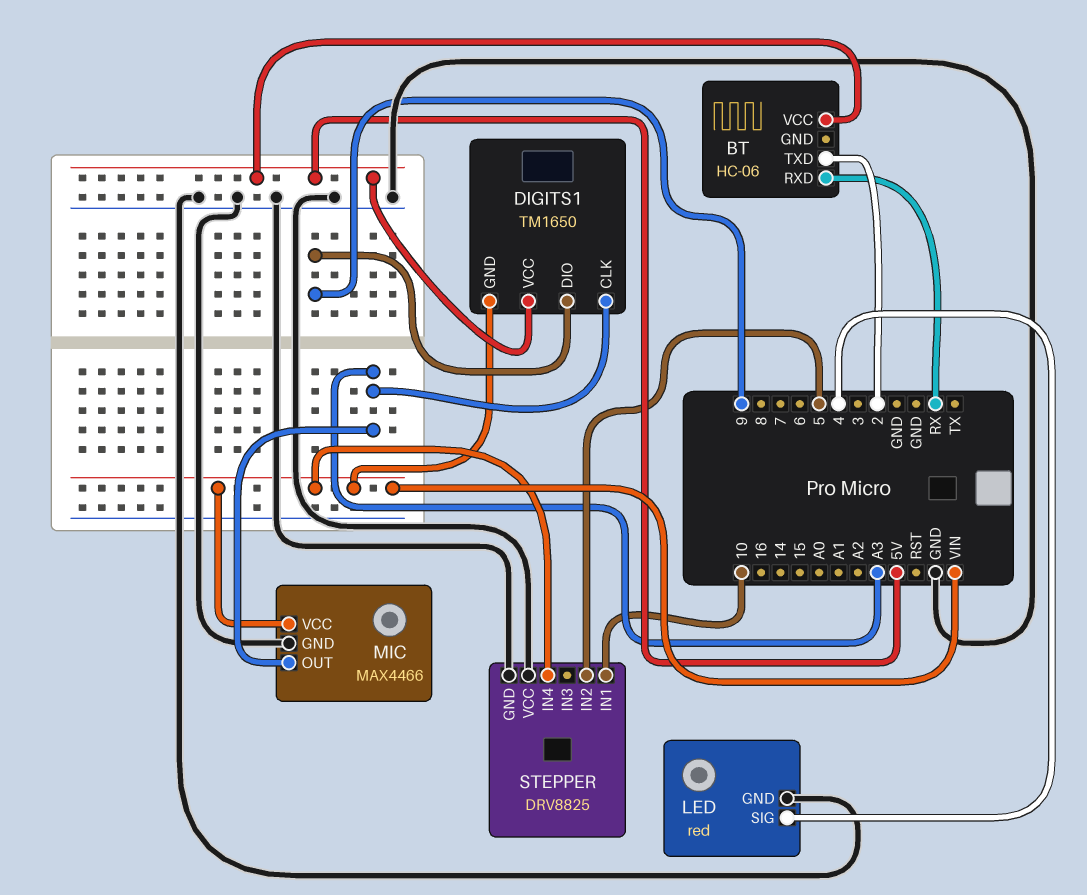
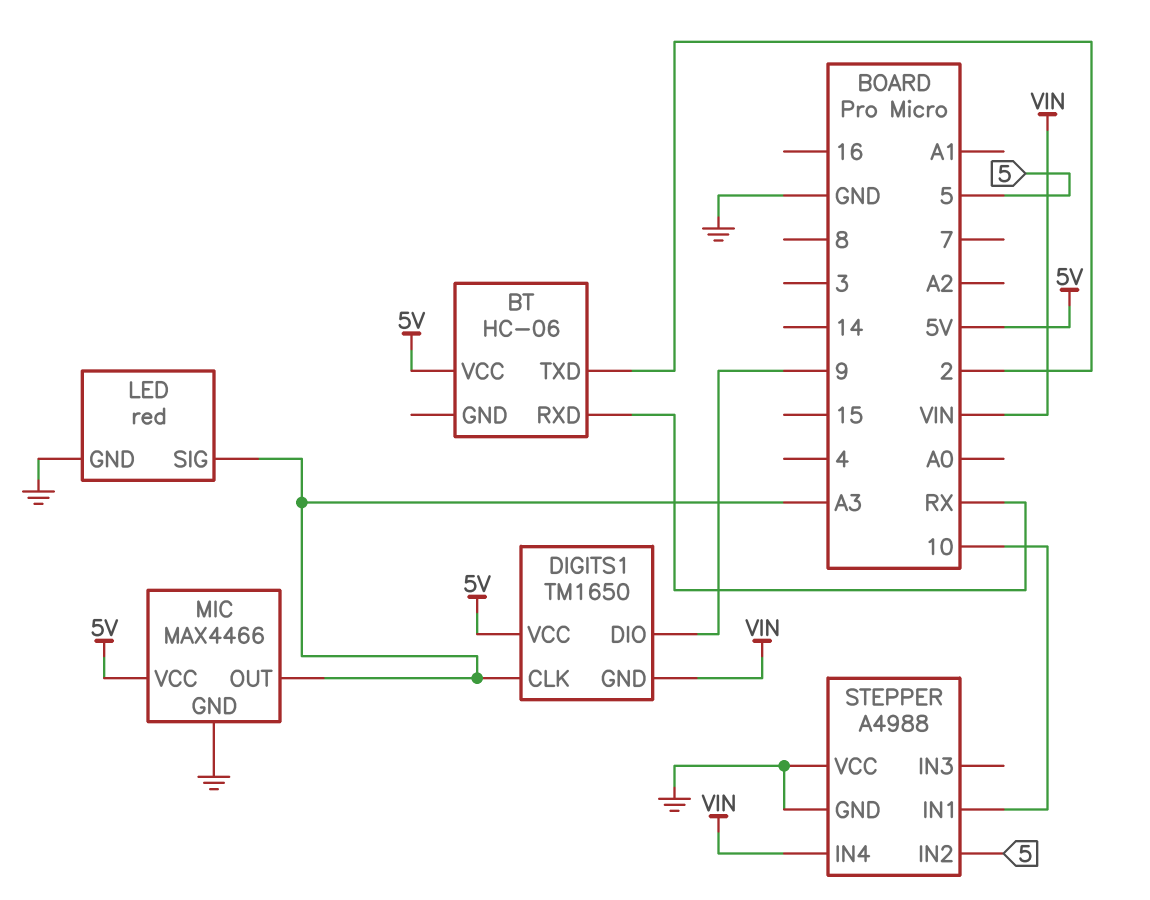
LED pin SIG: 4 -> A3
MIC pin VCC: VIN -> 5V
STEPPER: DRV8825 -> A4988

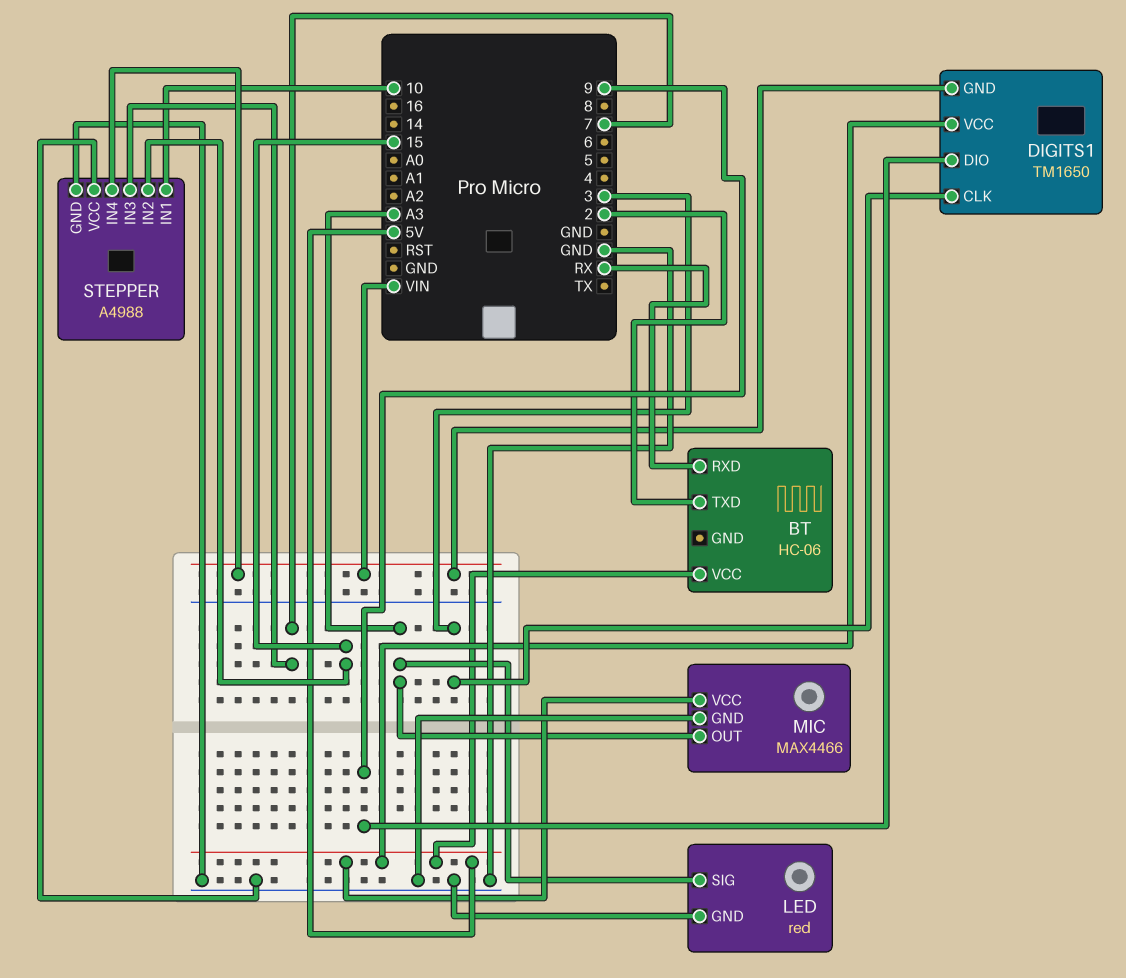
DIGITS1 pin CLK: A3 -> 3
STEPPER pin IN2: 5 -> 15
STEPPER pin IN3: none -> 7

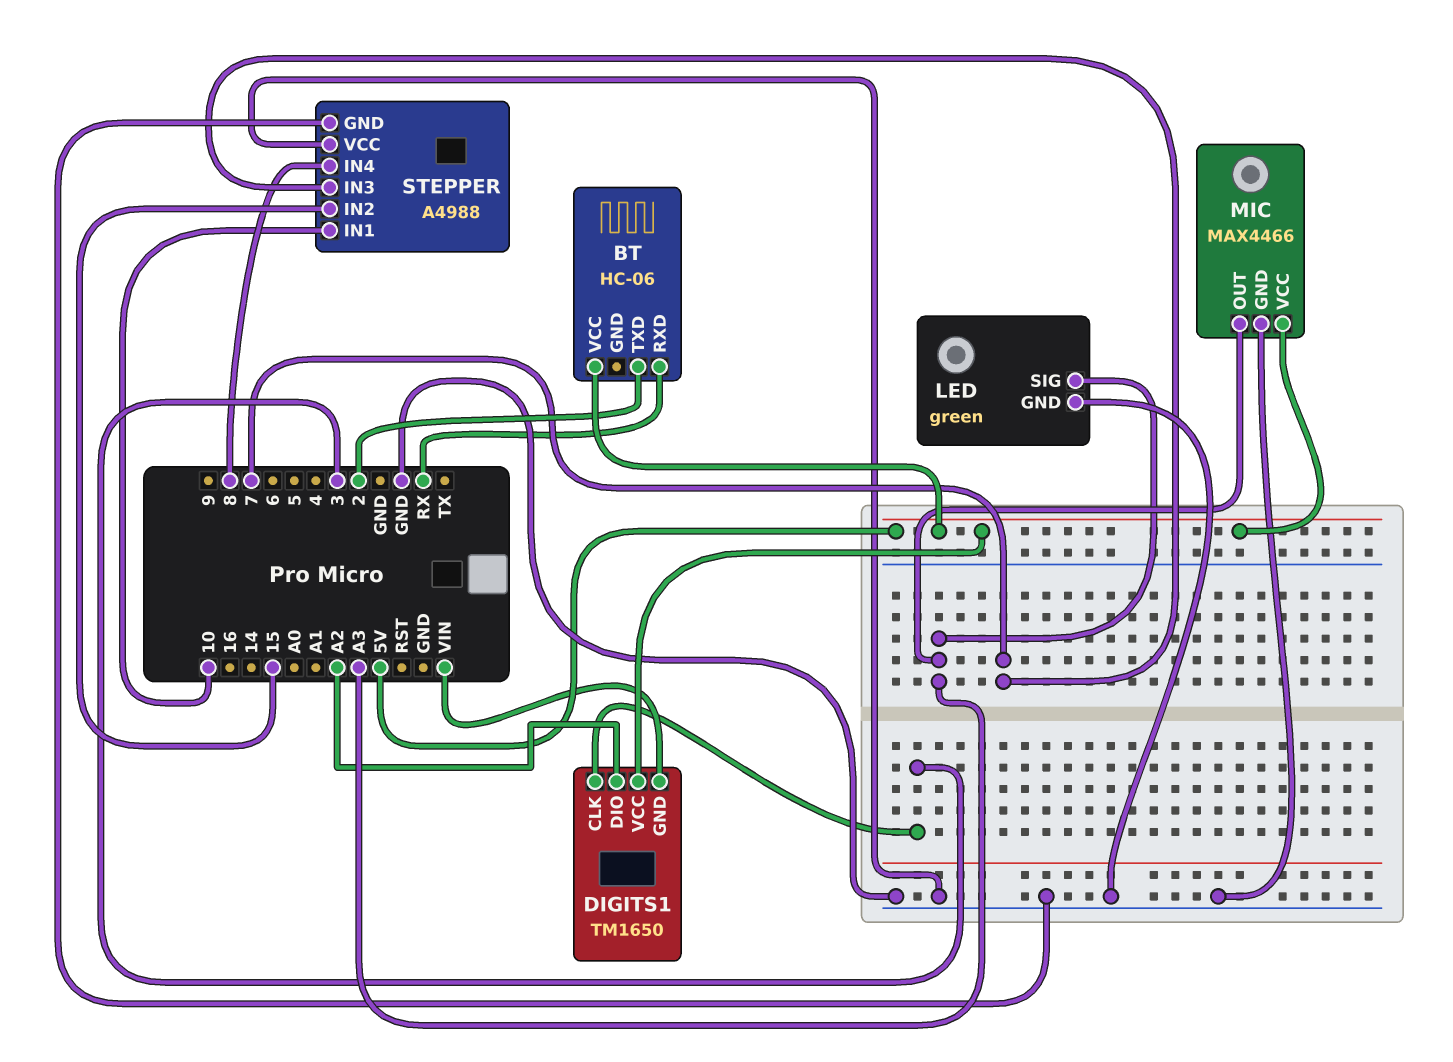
DIGITS1 pin DIO: 9 -> A2
LED: red -> green
STEPPER pin IN4: VIN -> 8

